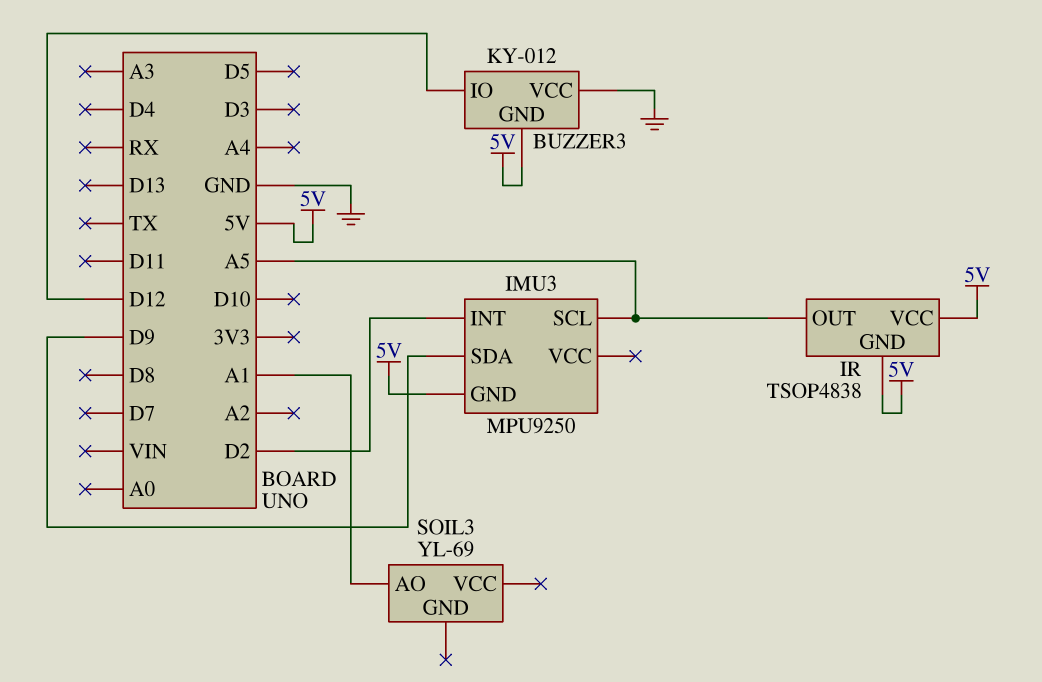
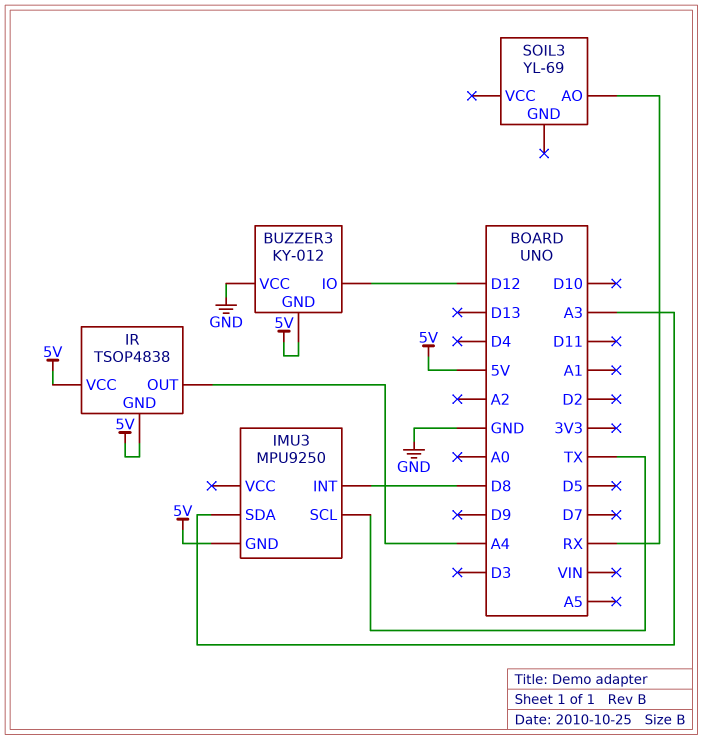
IMU3 pin INT: D2 -> D8
IMU3 pin SCL: A5 -> TX
IMU3 pin SDA: D9 -> A3
IR pin OUT: A5 -> A4
SOIL3 pin AO: A1 -> RX

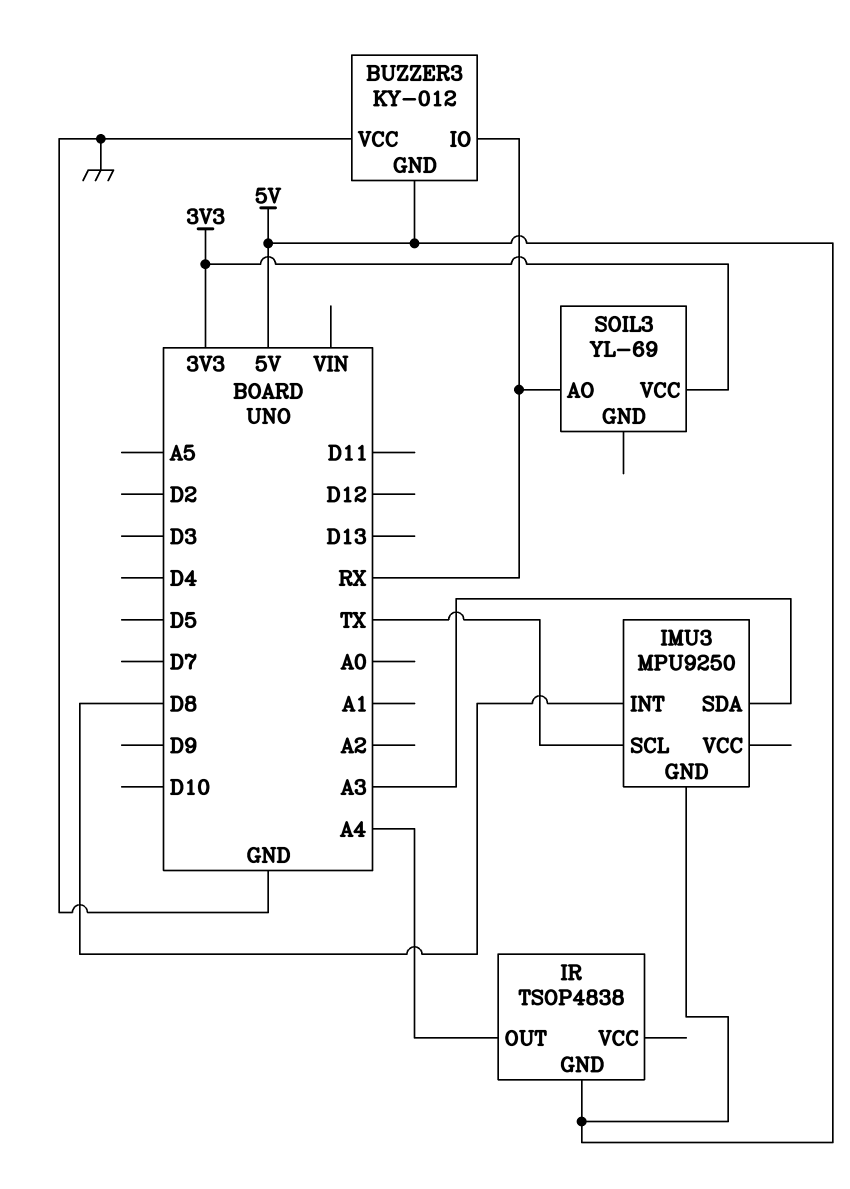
BUZZER3 pin IO: D12 -> RX
IR pin VCC: 5V -> none
SOIL3 pin VCC: none -> 3V3

